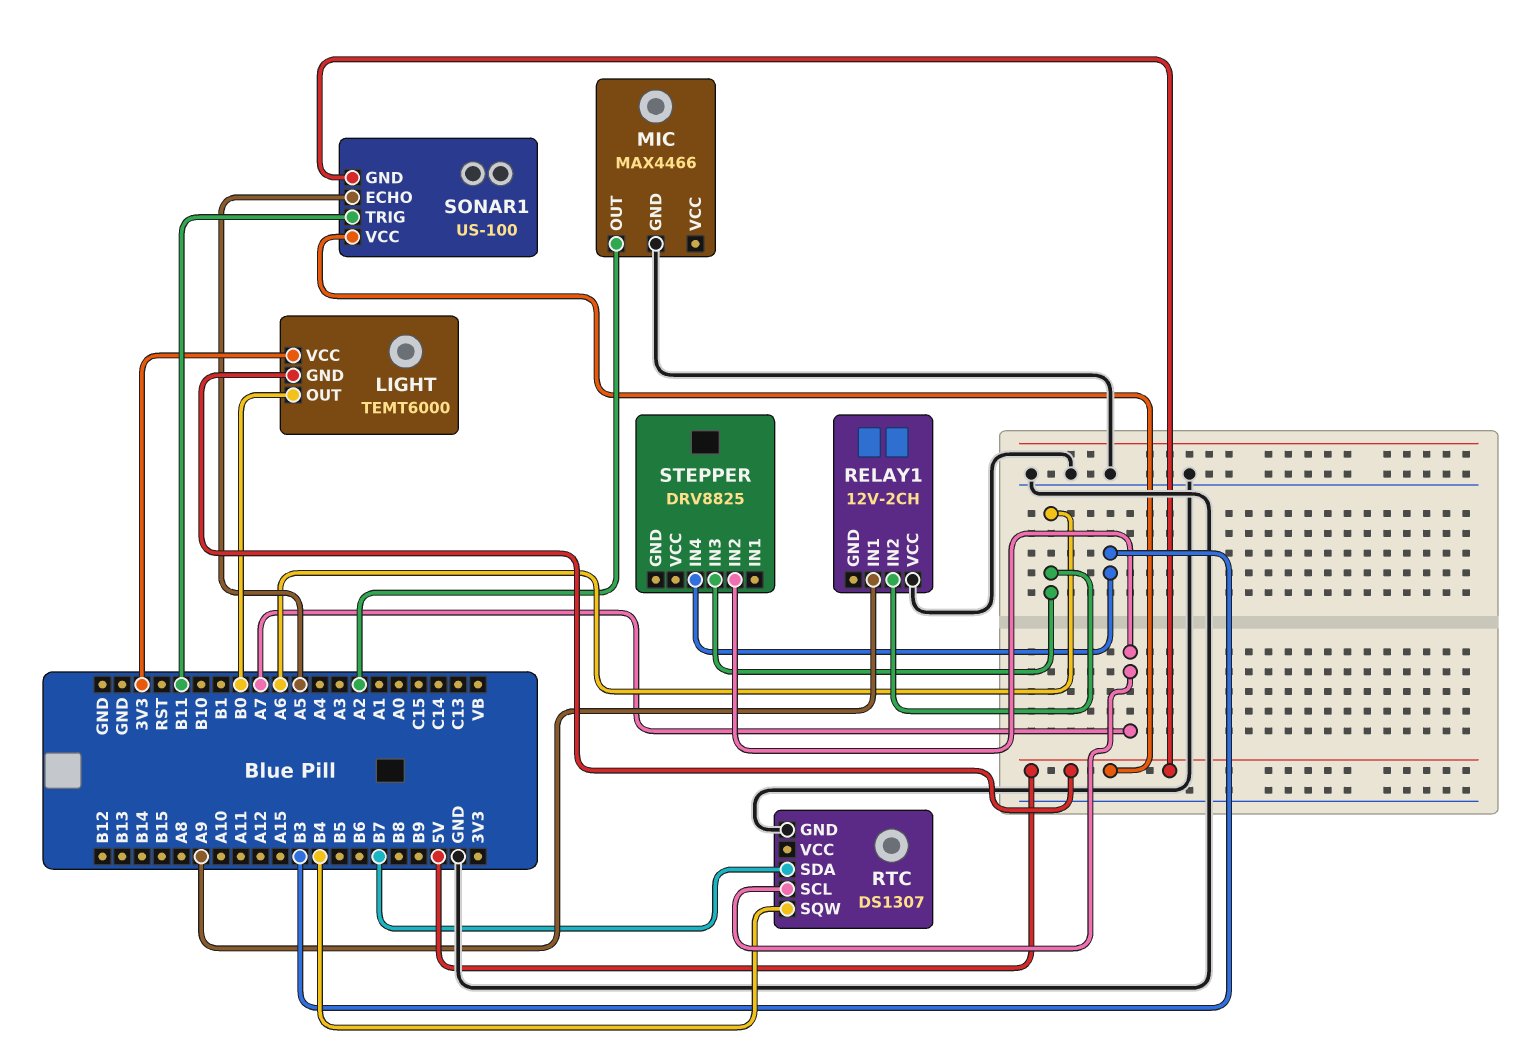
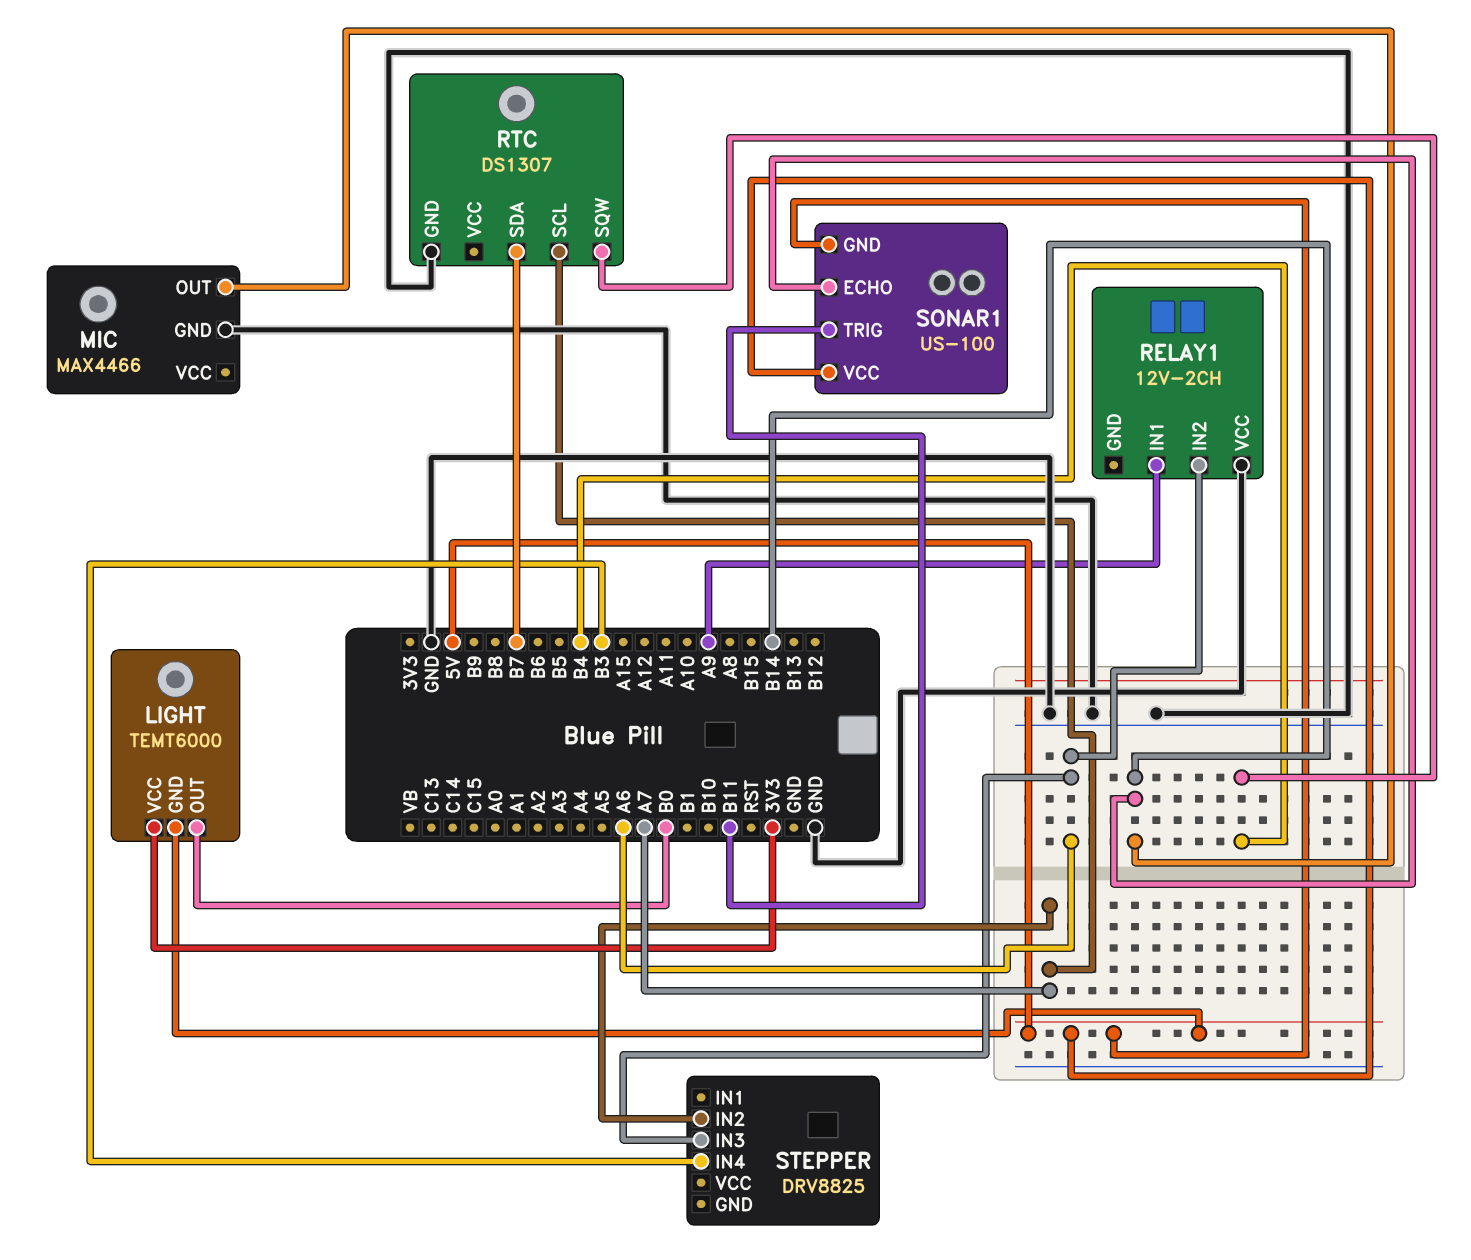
MIC pin OUT: A2 -> B14
SONAR1 pin ECHO: A5 -> B14

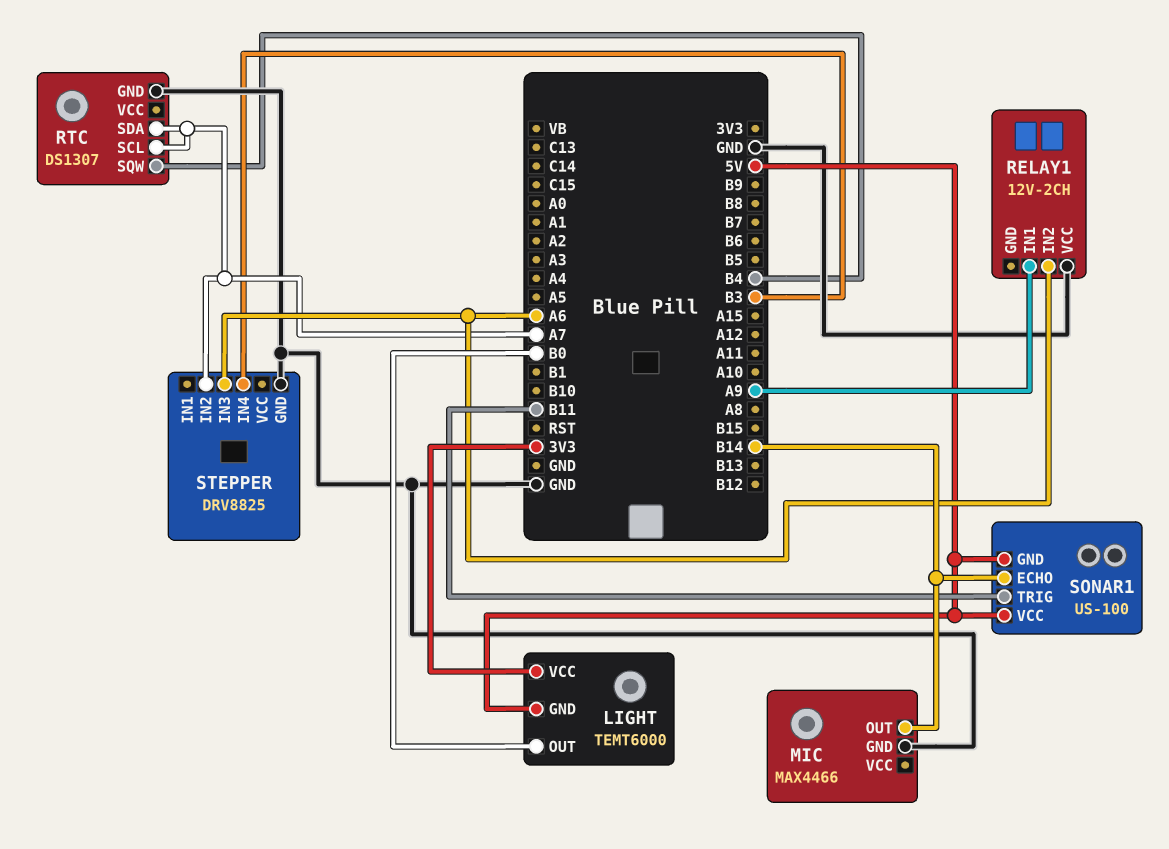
RTC pin SDA: B7 -> A7
STEPPER pin GND: none -> GND

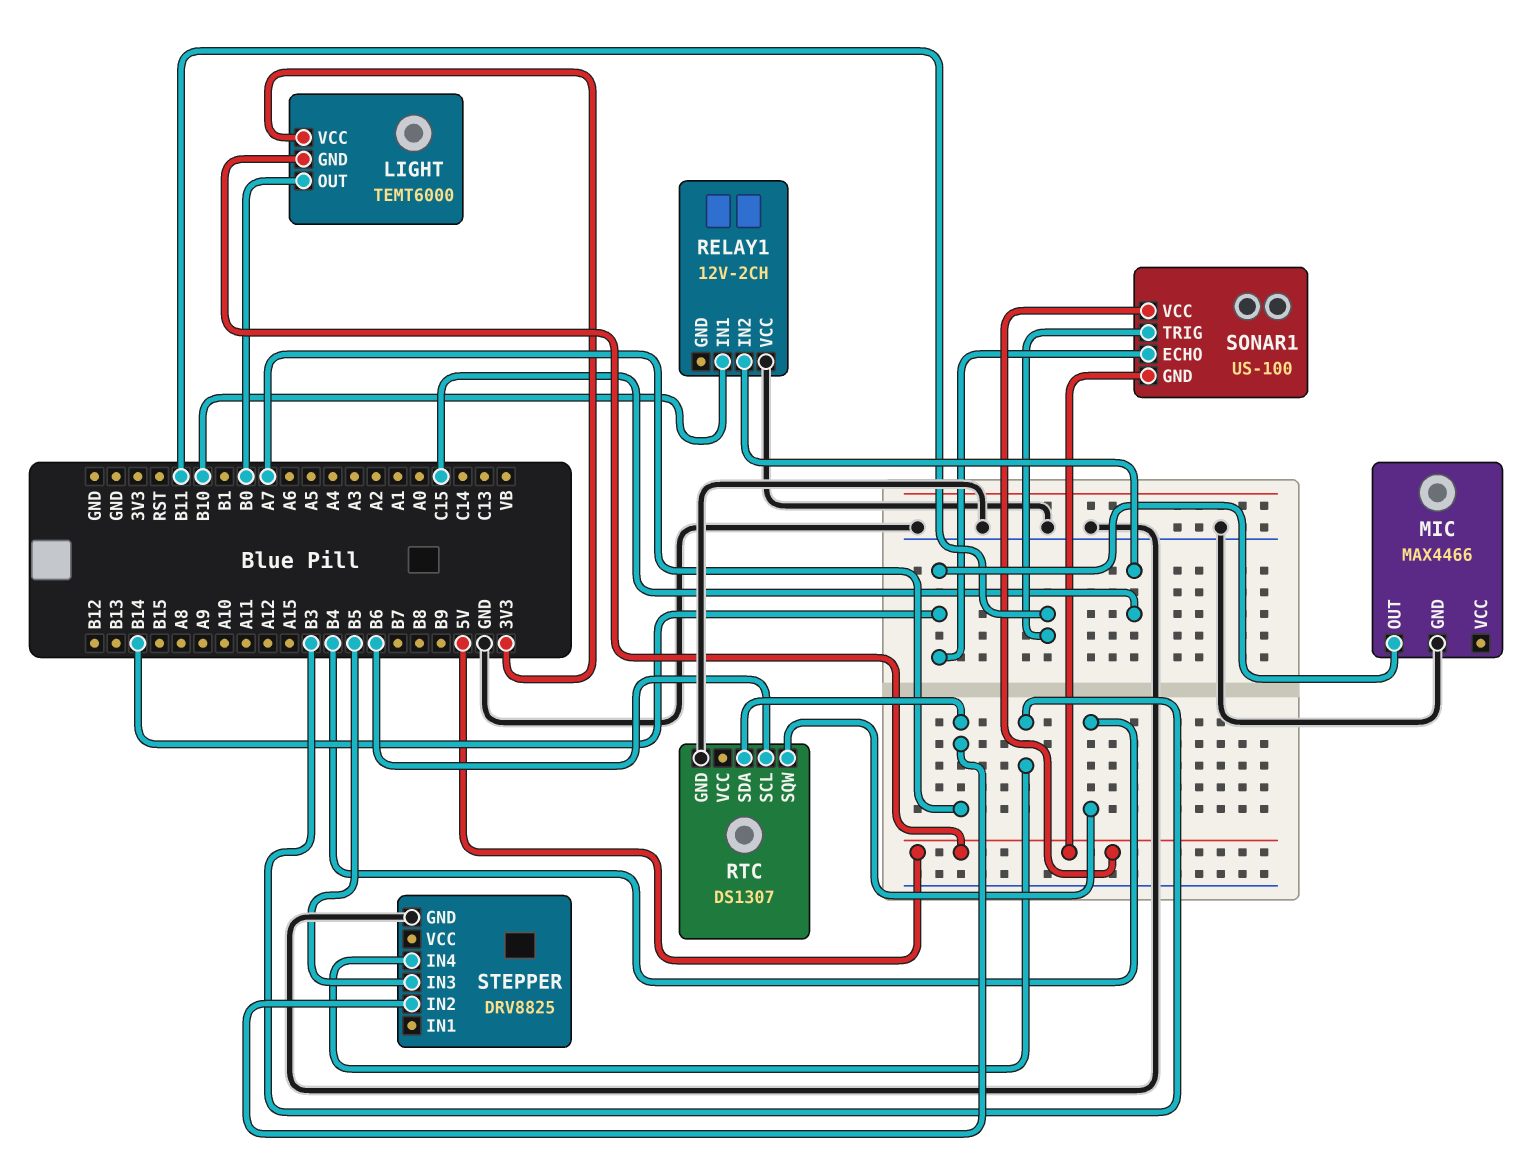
RELAY1 pin IN1: A9 -> B10
RELAY1 pin IN2: A6 -> C15
RTC pin SCL: A7 -> B6
STEPPER pin IN3: A6 -> B5

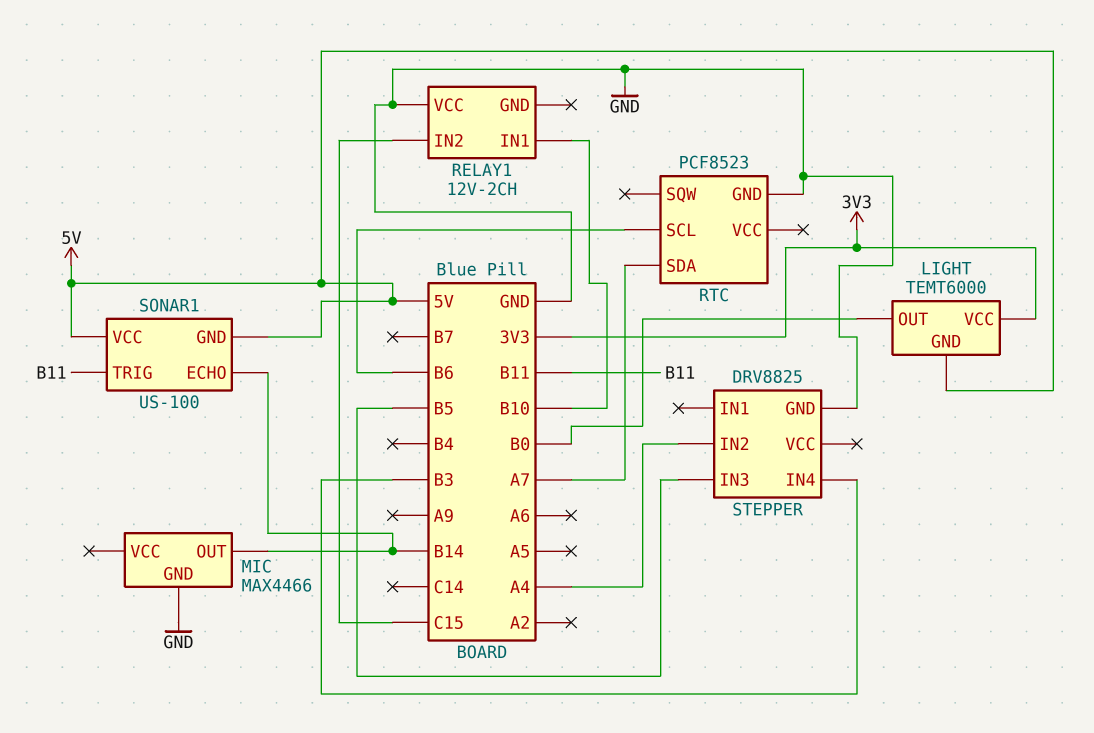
RTC: DS1307 -> PCF8523
RTC pin SQW: B4 -> none
STEPPER pin IN2: A7 -> A4

